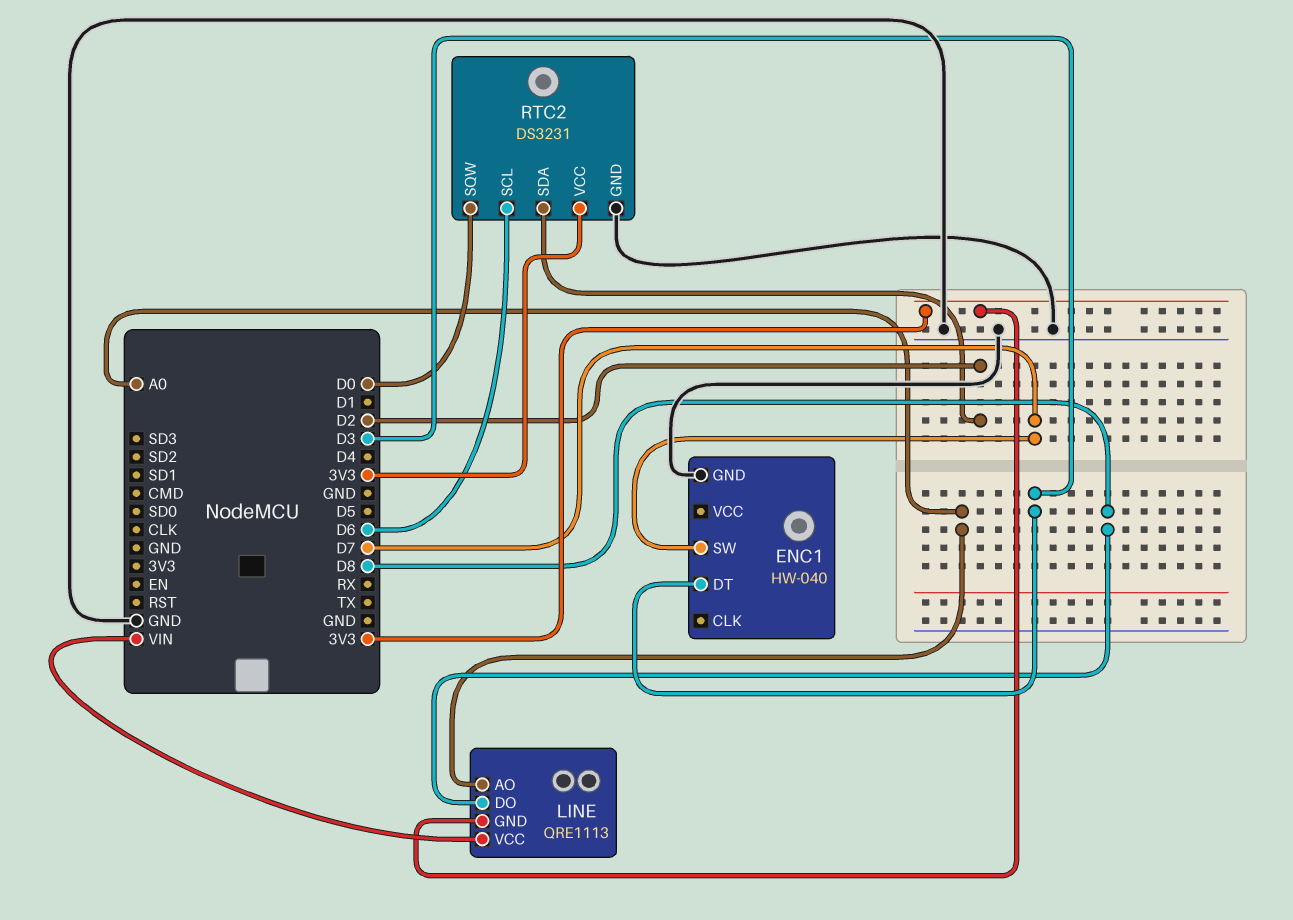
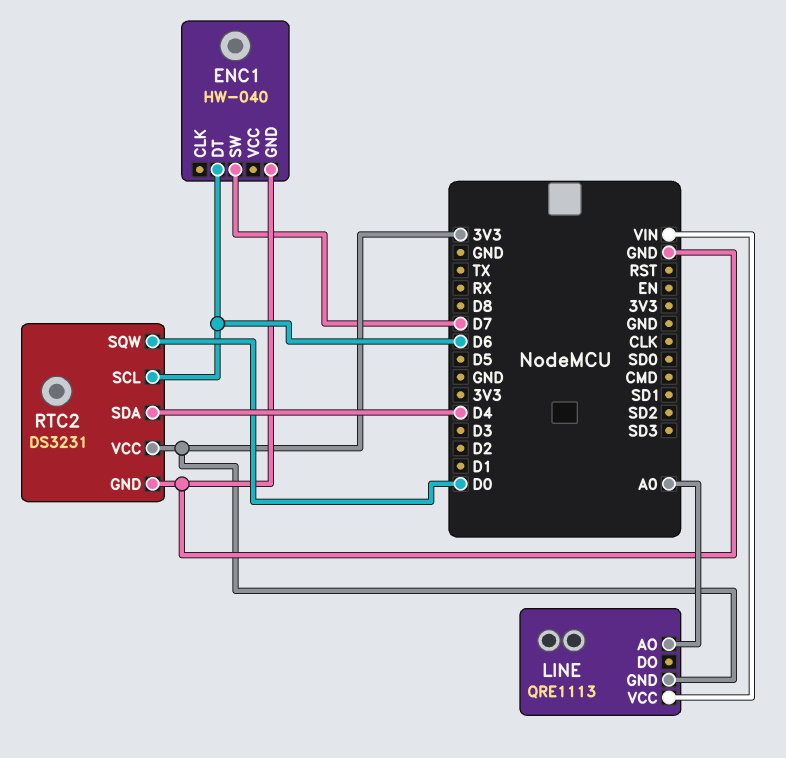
ENC1 pin DT: D3 -> D6
LINE pin DO: D8 -> none
RTC2 pin SDA: D2 -> D4

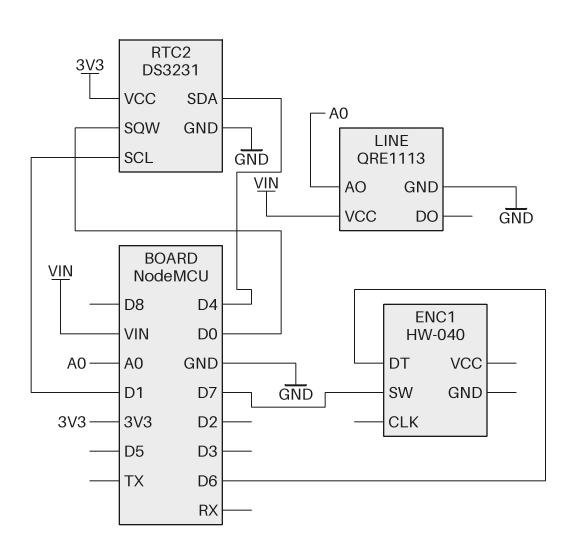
ENC1 pin GND: GND -> none
LINE pin GND: 3V3 -> GND
RTC2 pin SCL: D6 -> D1

